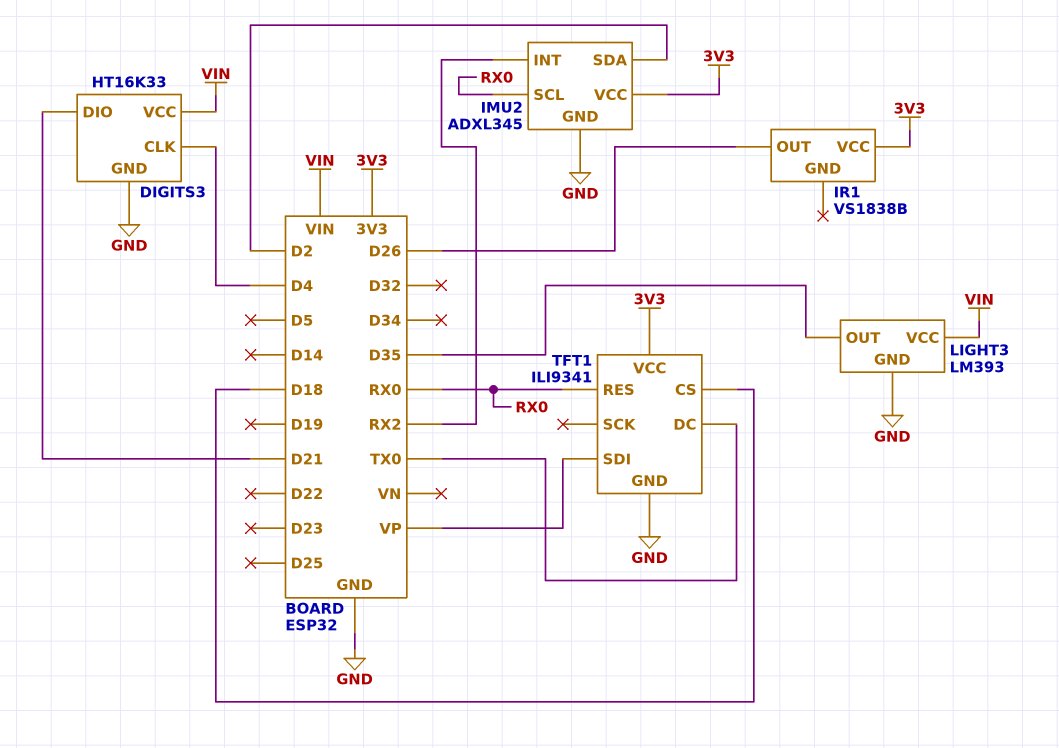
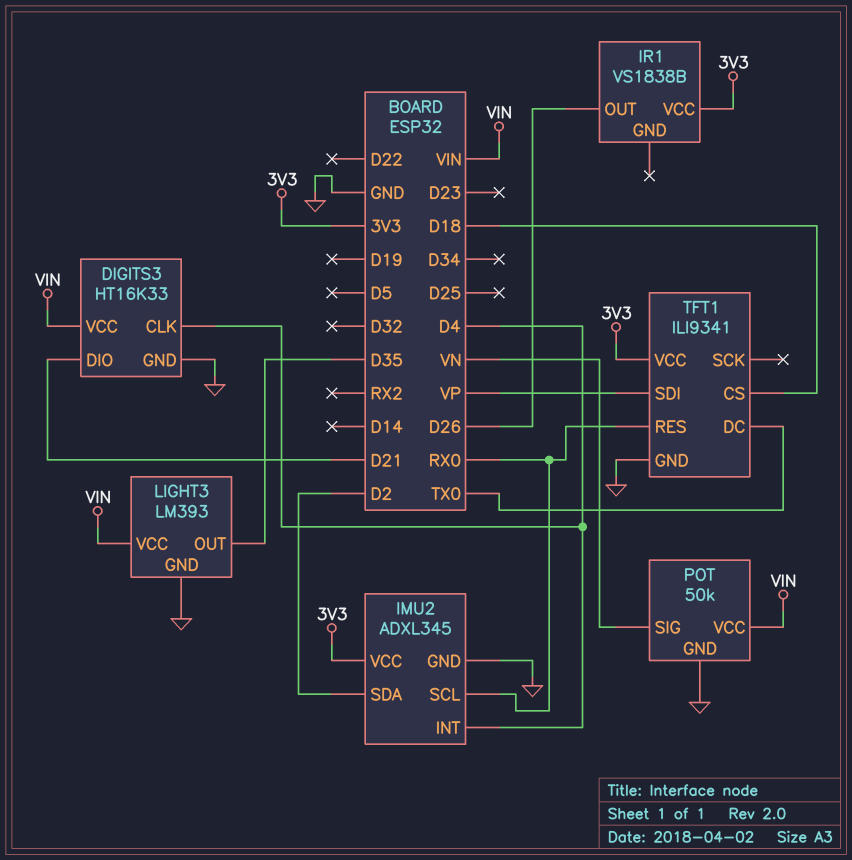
IMU2 pin INT: RX2 -> D4
POT: none -> 50k
POT pin GND: none -> GND
POT pin SIG: none -> VN
POT pin VCC: none -> VIN

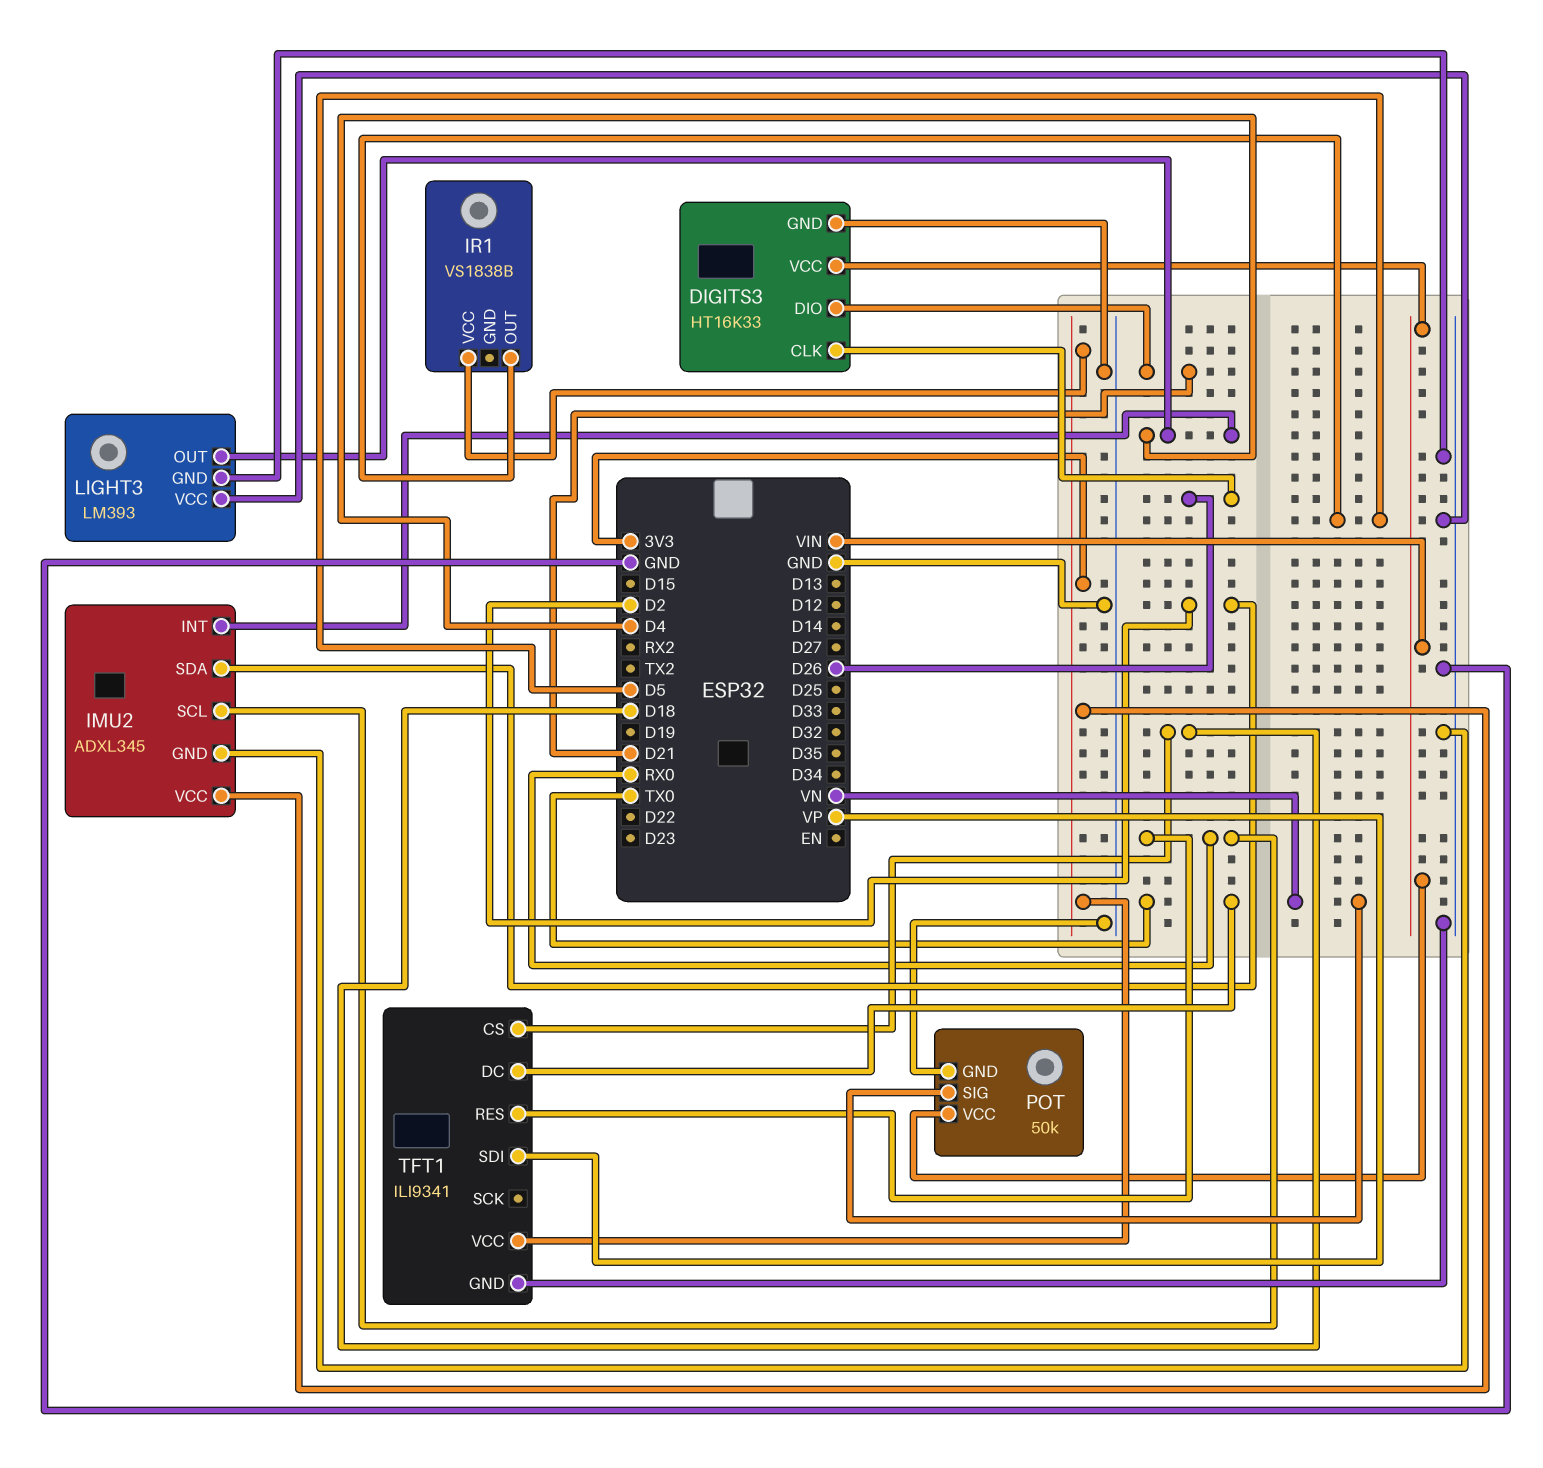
DIGITS3 pin CLK: D4 -> D26
IR1 pin OUT: D26 -> D5
LIGHT3 pin OUT: D35 -> D4
LIGHT3 pin VCC: VIN -> GND

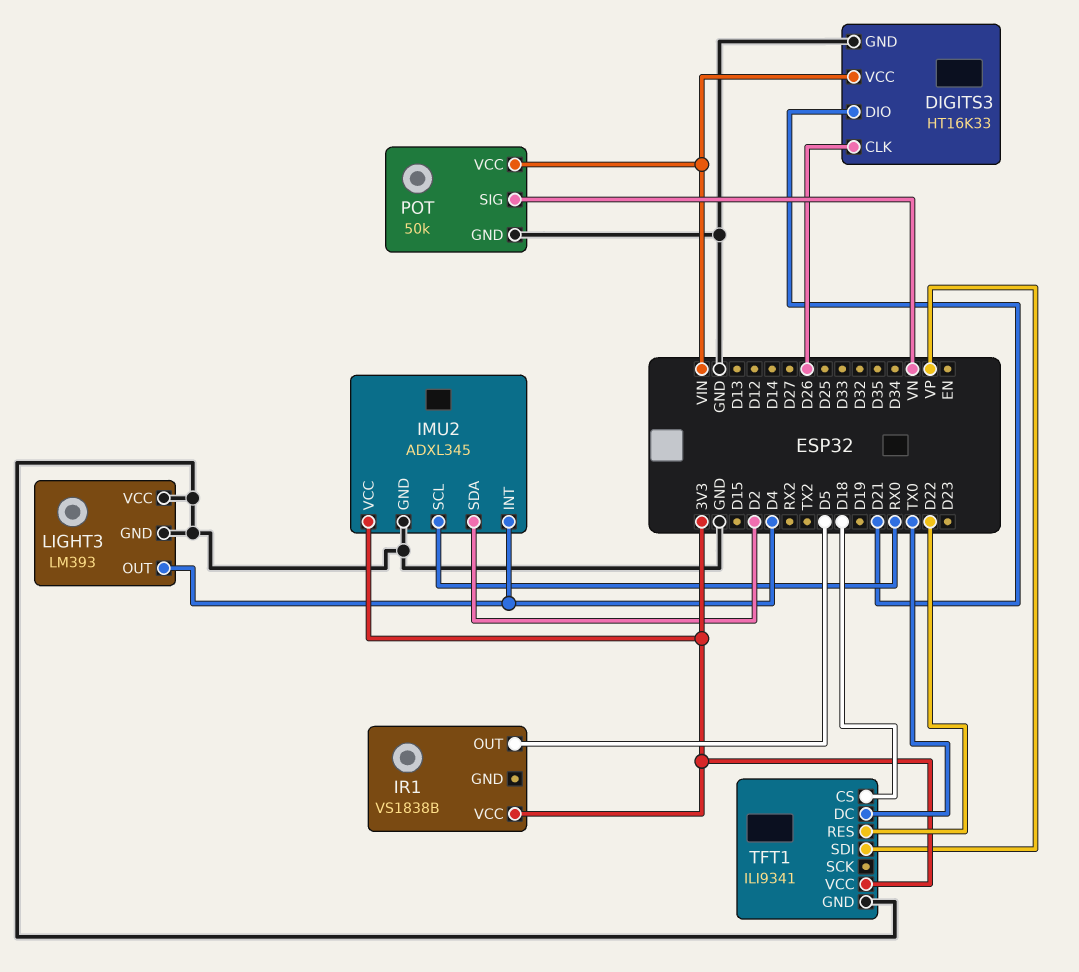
TFT1 pin RES: RX0 -> D22

